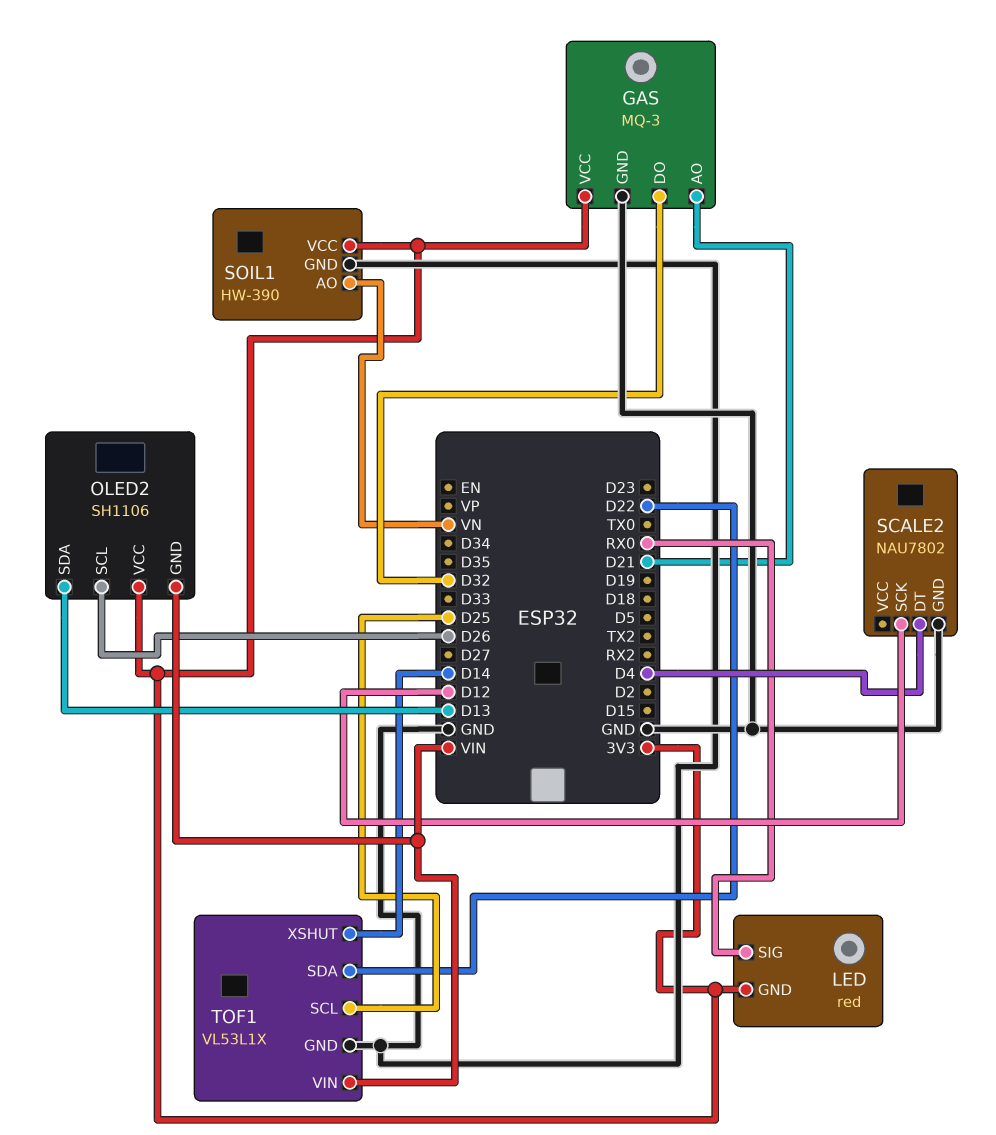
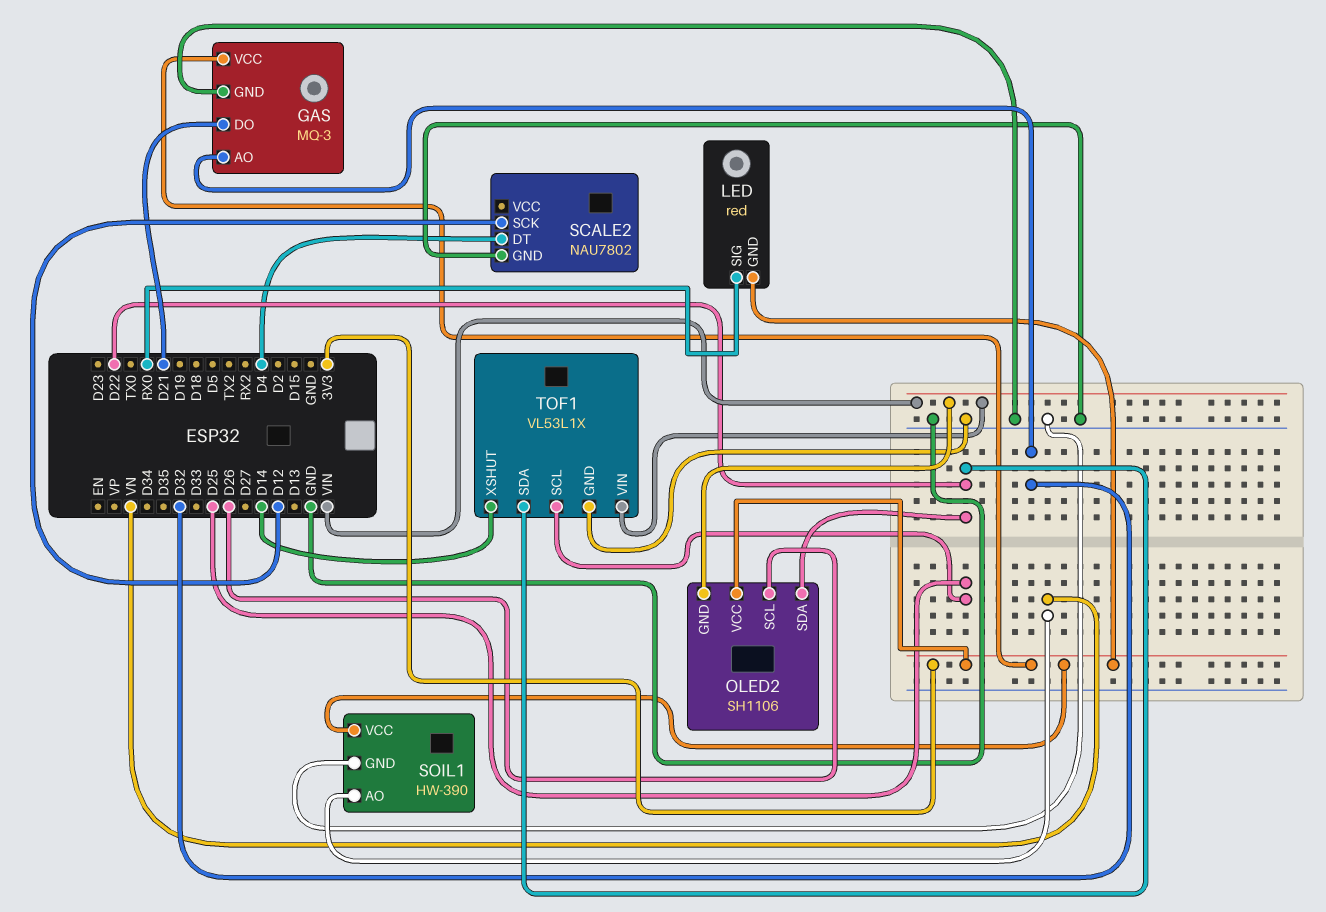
GAS pin AO: D21 -> D32
GAS pin DO: D32 -> D21
OLED2 pin SDA: D13 -> D22

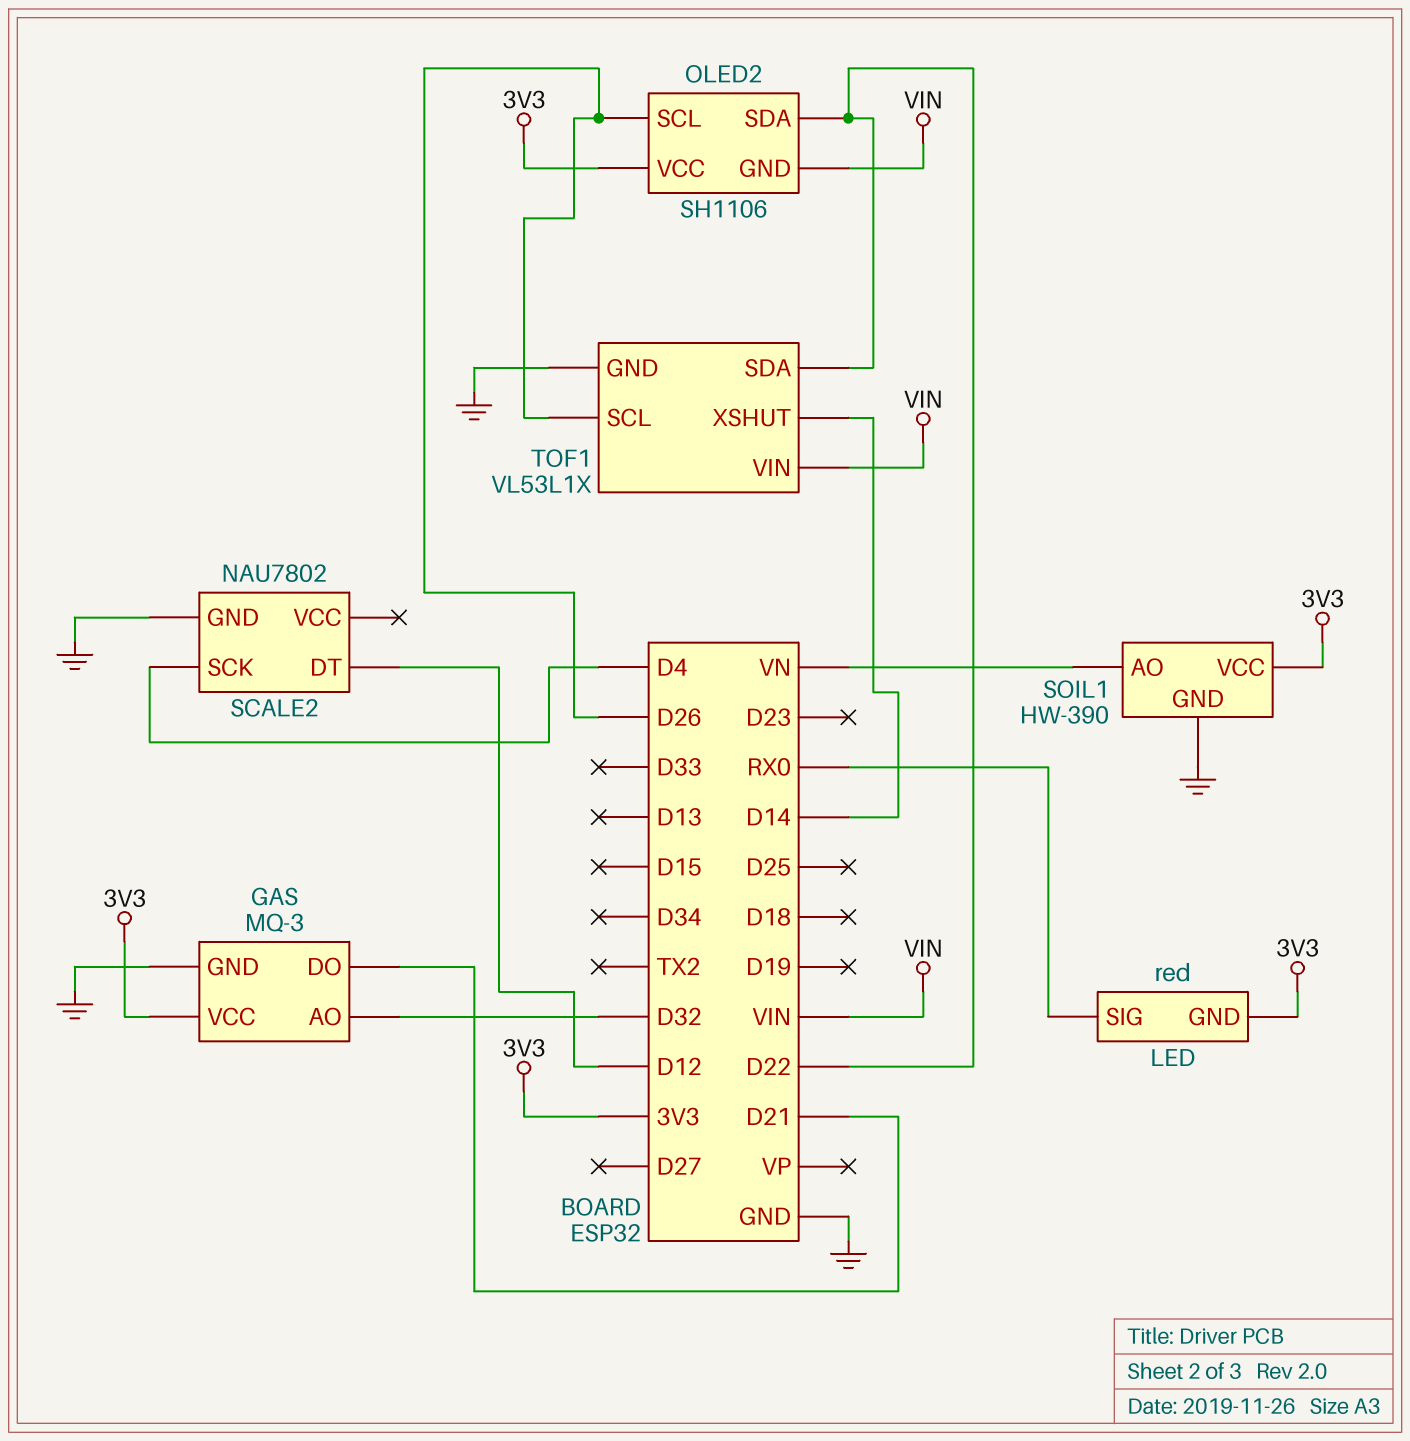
SCALE2 pin DT: D4 -> D12
SCALE2 pin SCK: D12 -> D4
TOF1 pin SCL: D25 -> D26

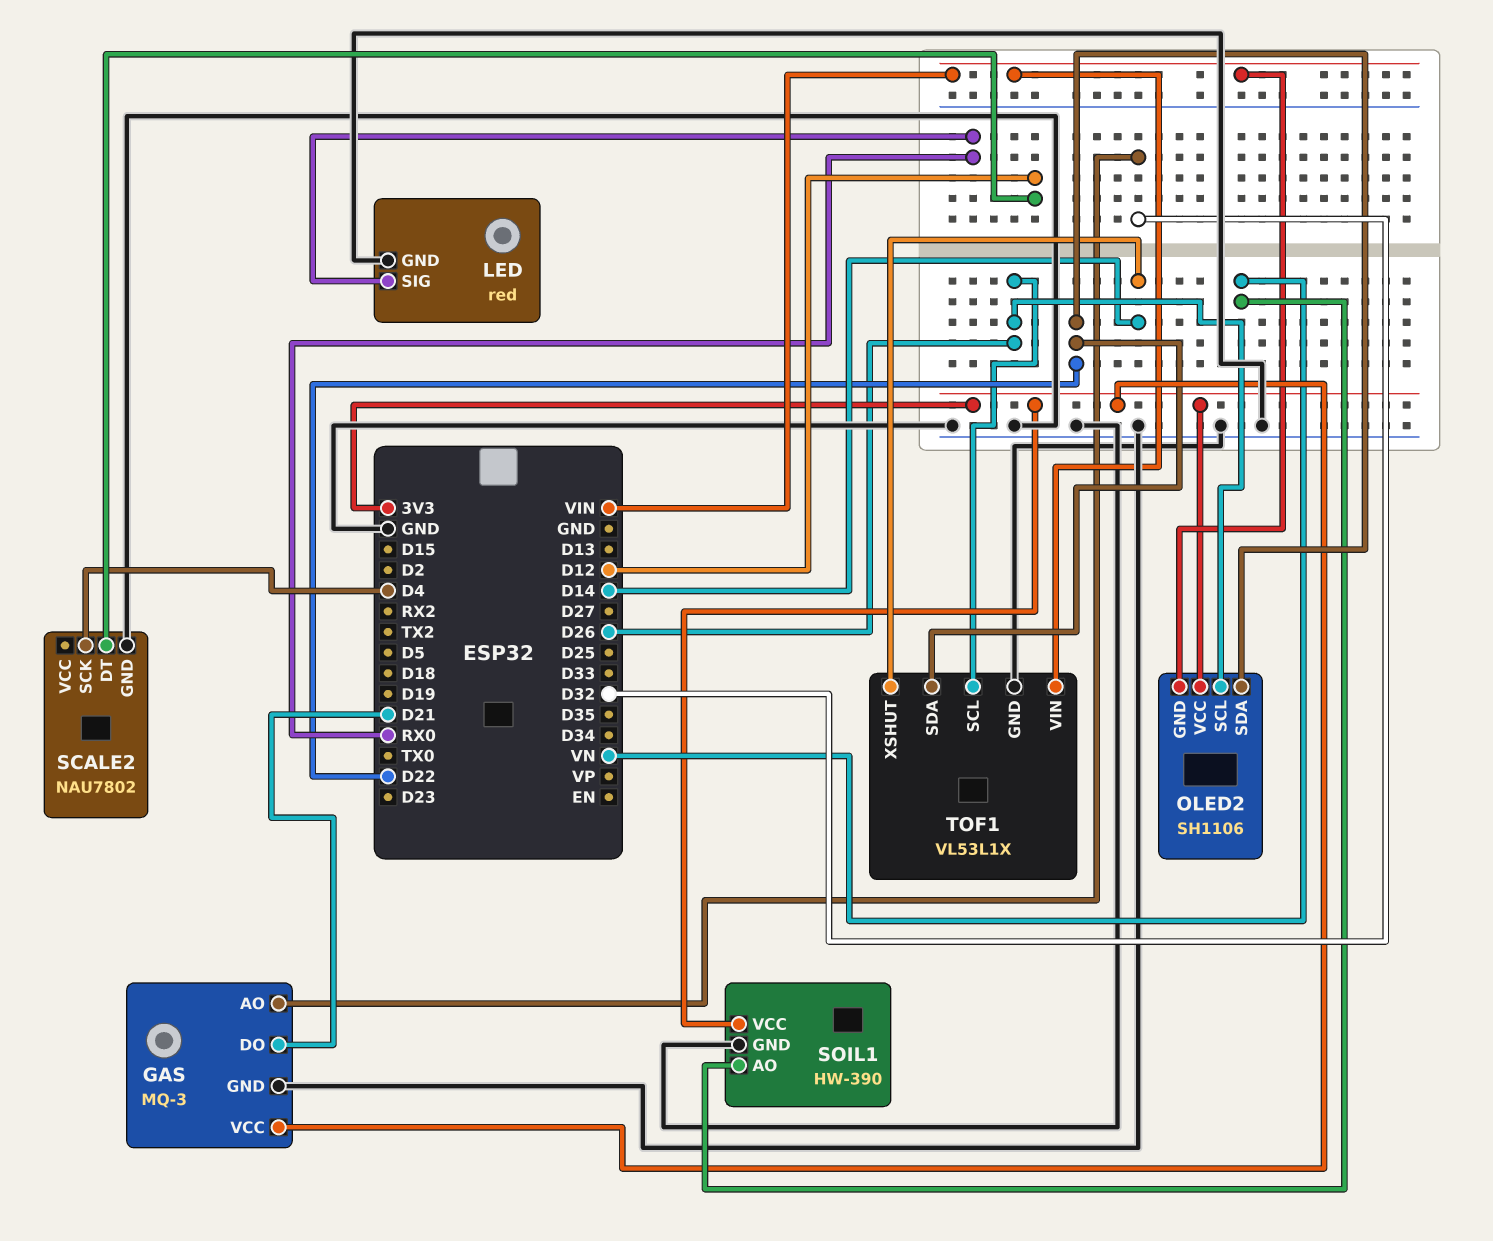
LED pin GND: 3V3 -> GND

